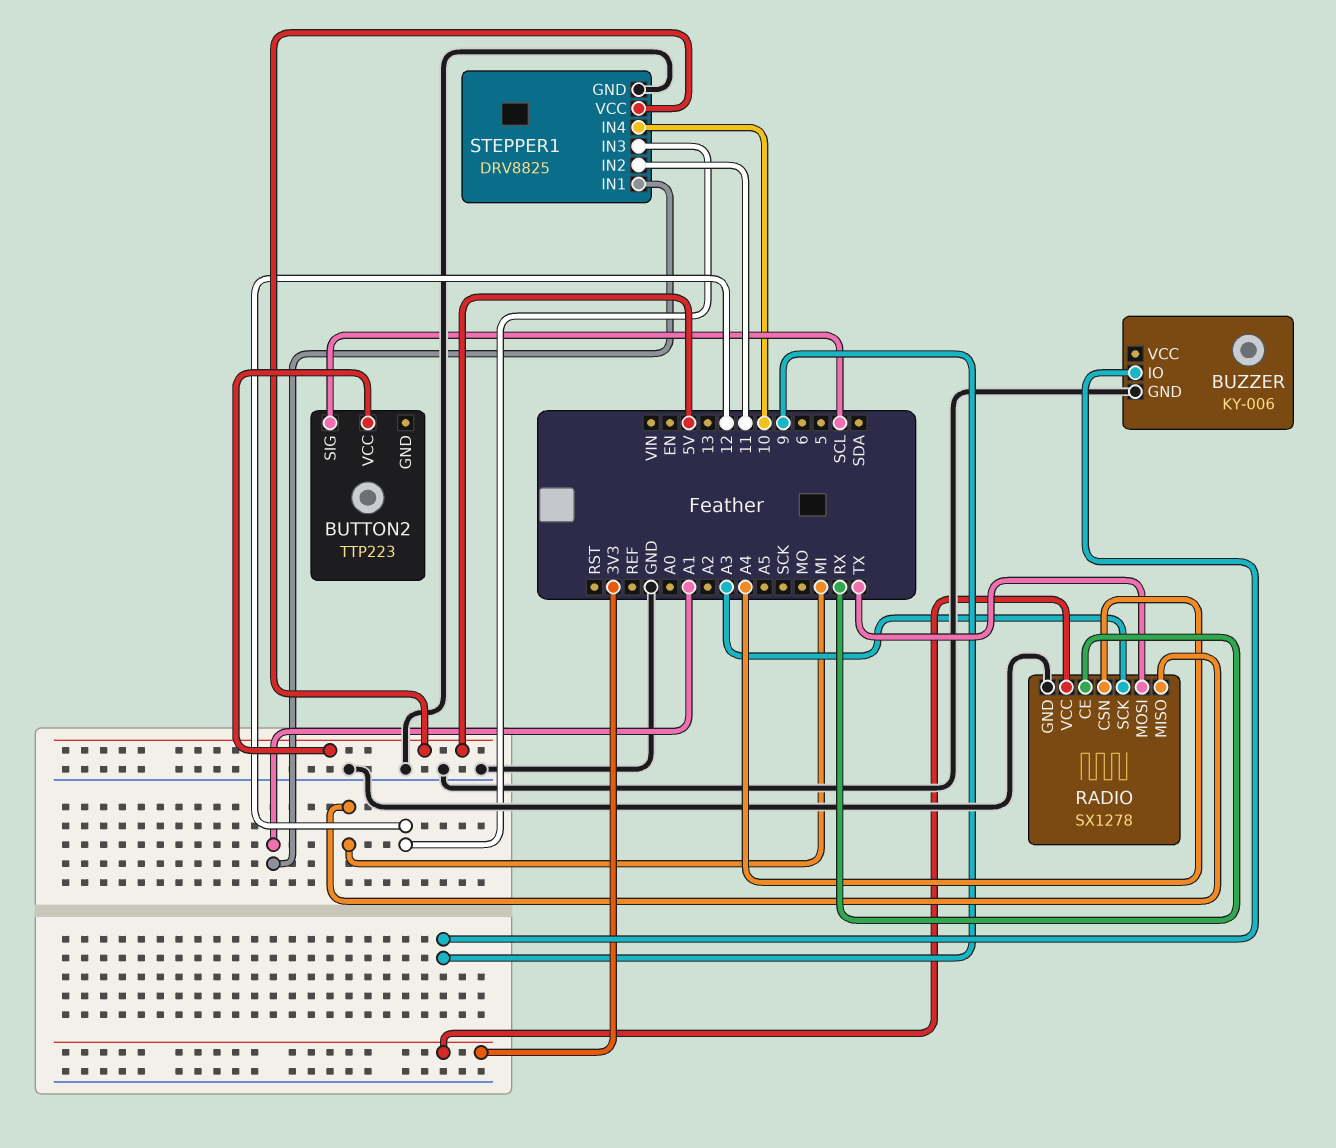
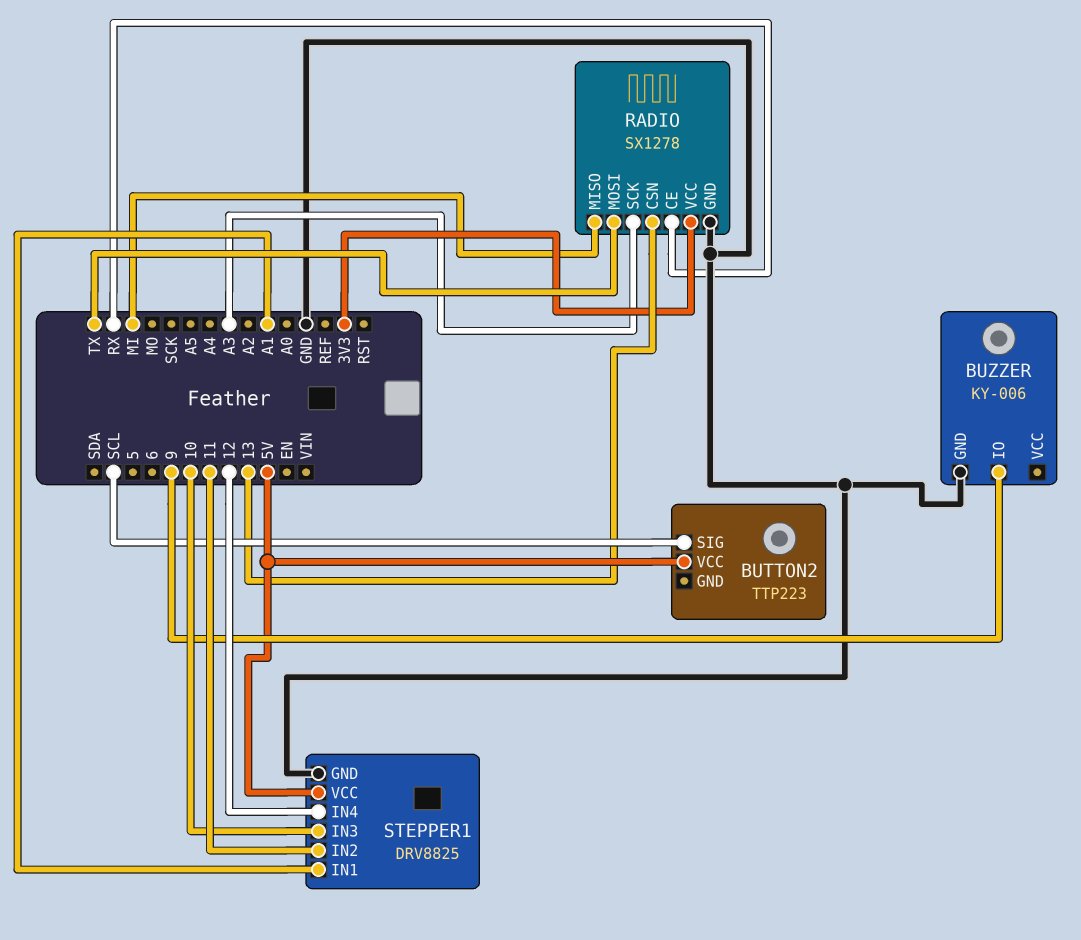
RADIO pin CSN: A4 -> 13
STEPPER1 pin IN3: 12 -> 10
STEPPER1 pin IN4: 10 -> 12

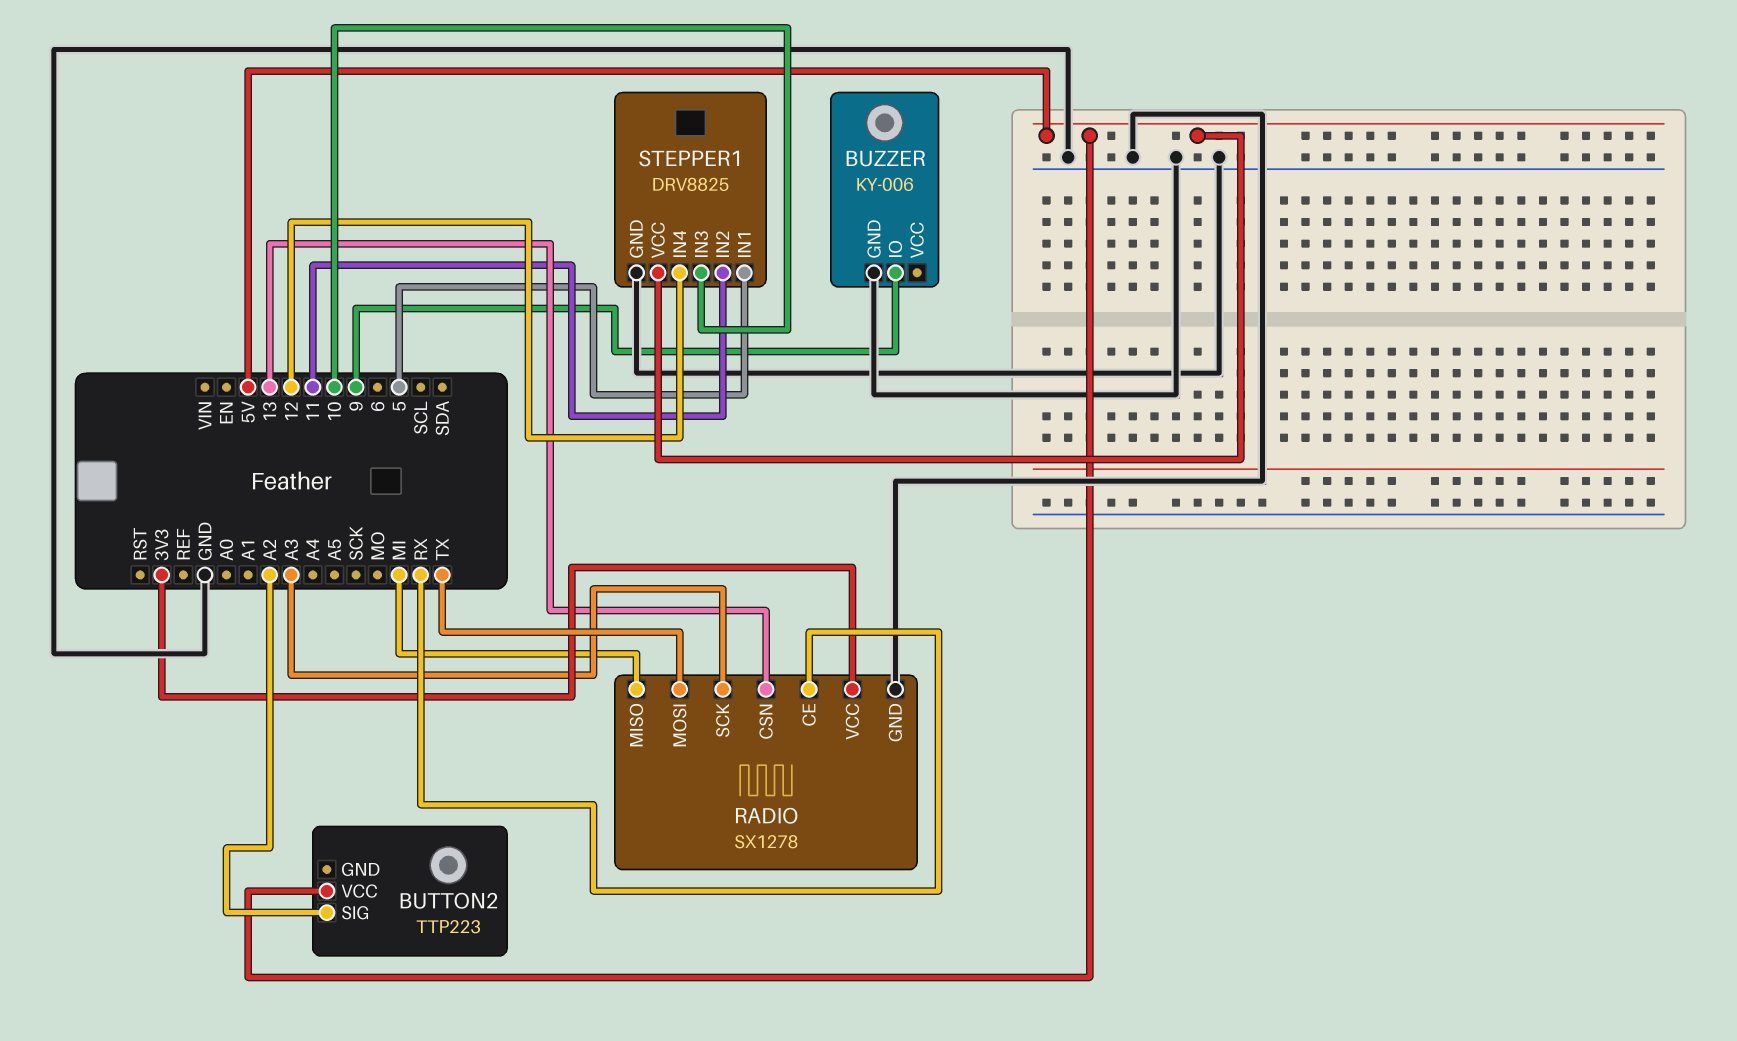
BUTTON2 pin SIG: SCL -> A2
STEPPER1 pin IN1: A1 -> 5

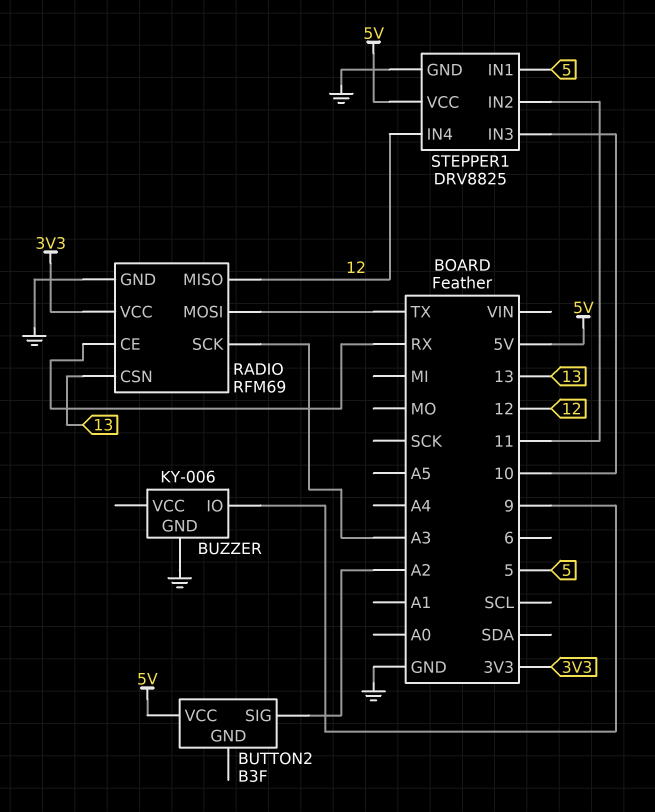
BUTTON2: TTP223 -> B3F
RADIO: SX1278 -> RFM69
RADIO pin MISO: MI -> 12

